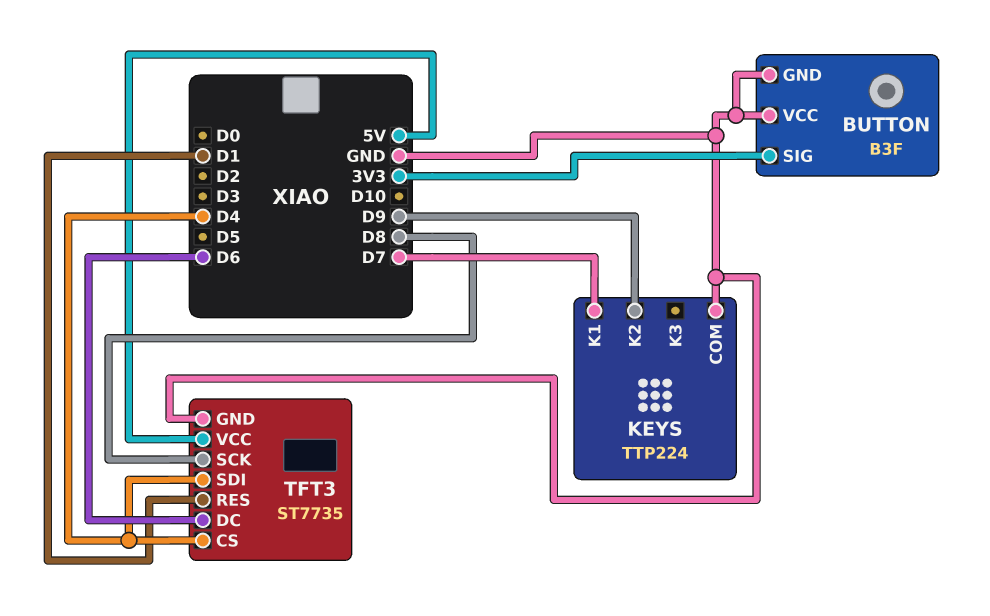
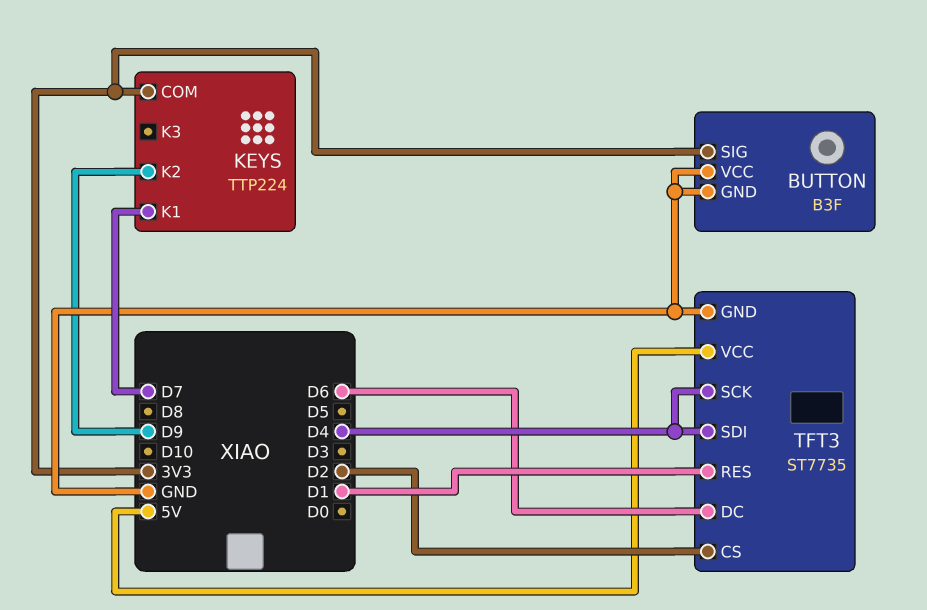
KEYS pin COM: GND -> 3V3
TFT3 pin CS: D4 -> D2
TFT3 pin SCK: D8 -> D4

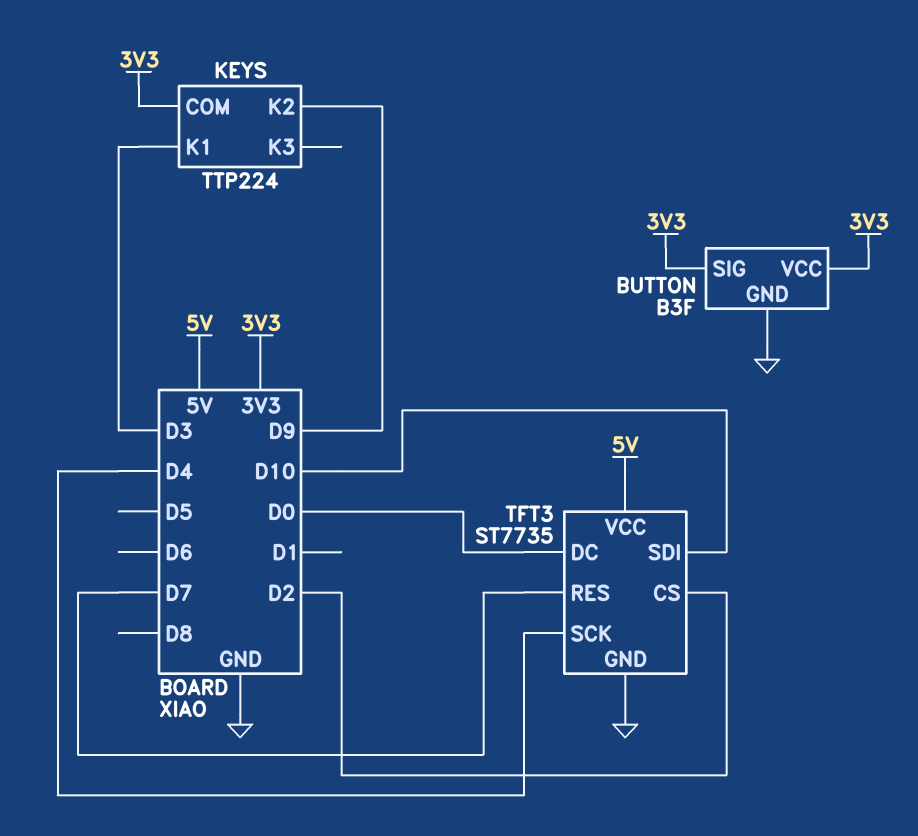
BUTTON pin VCC: GND -> 3V3
KEYS pin K1: D7 -> D3
TFT3 pin DC: D6 -> D0
TFT3 pin RES: D1 -> D7
TFT3 pin SDI: D4 -> D10

